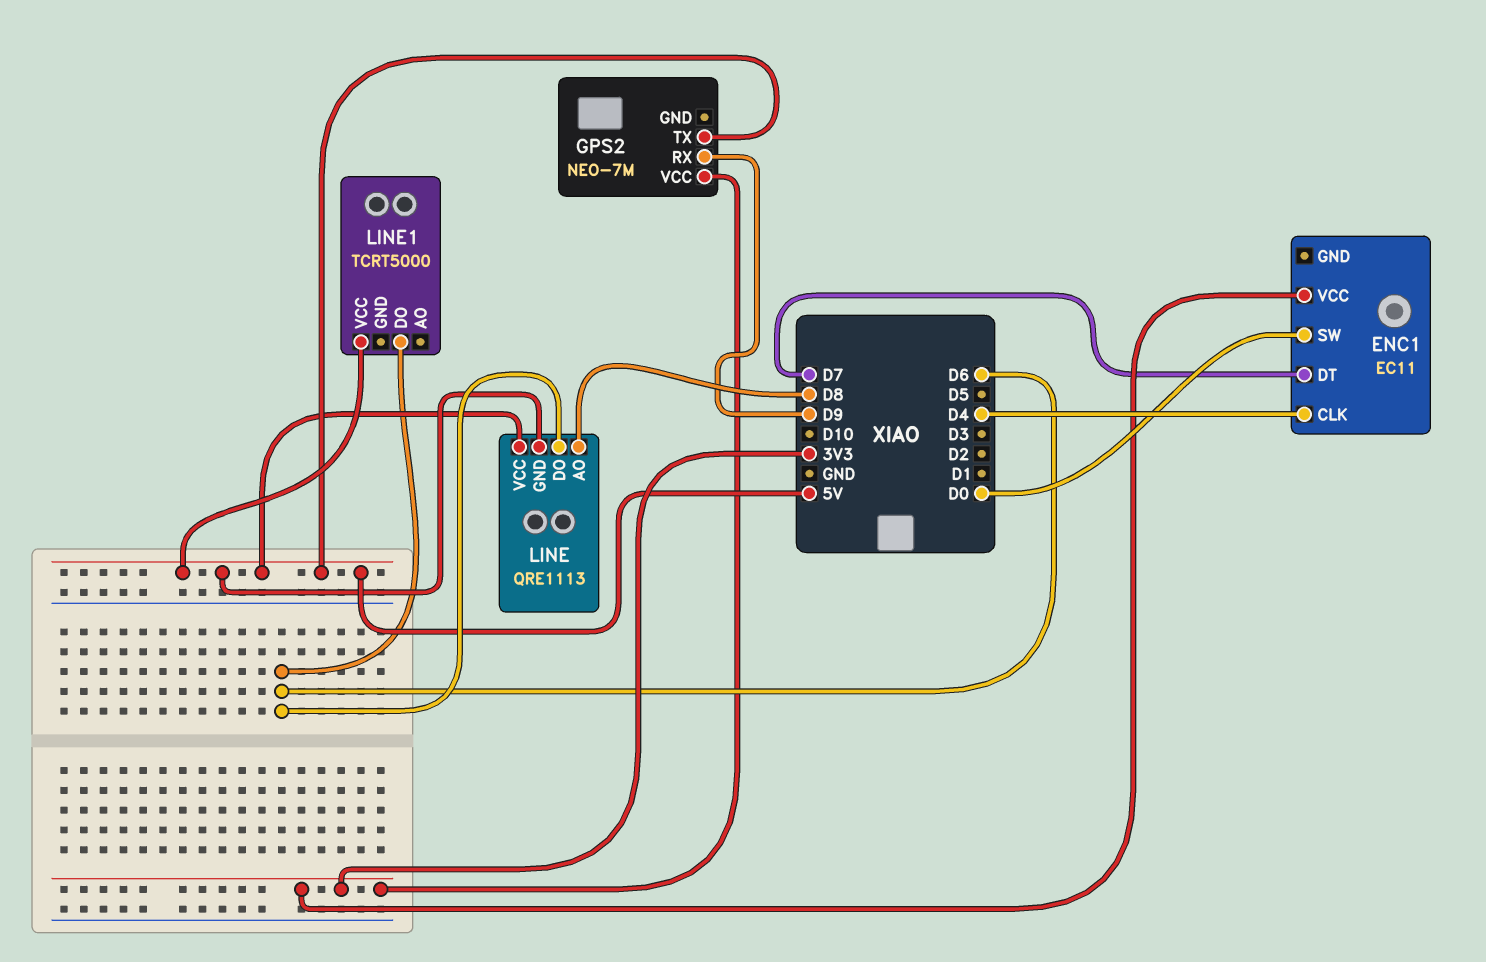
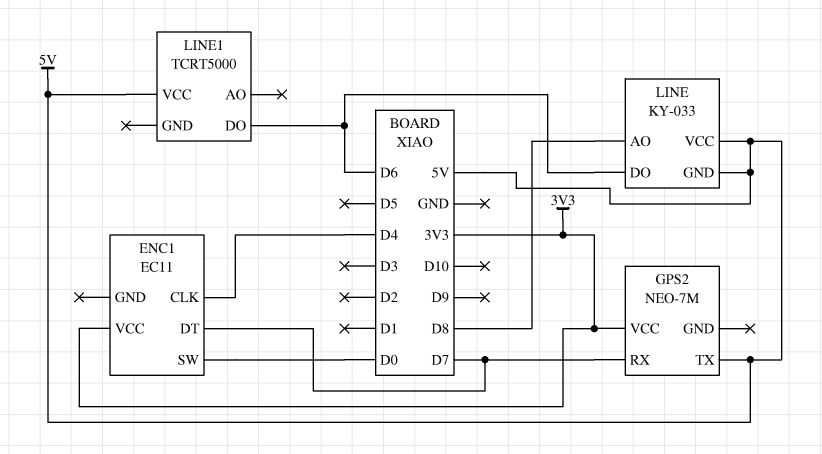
GPS2 pin RX: D9 -> D7
LINE: QRE1113 -> KY-033

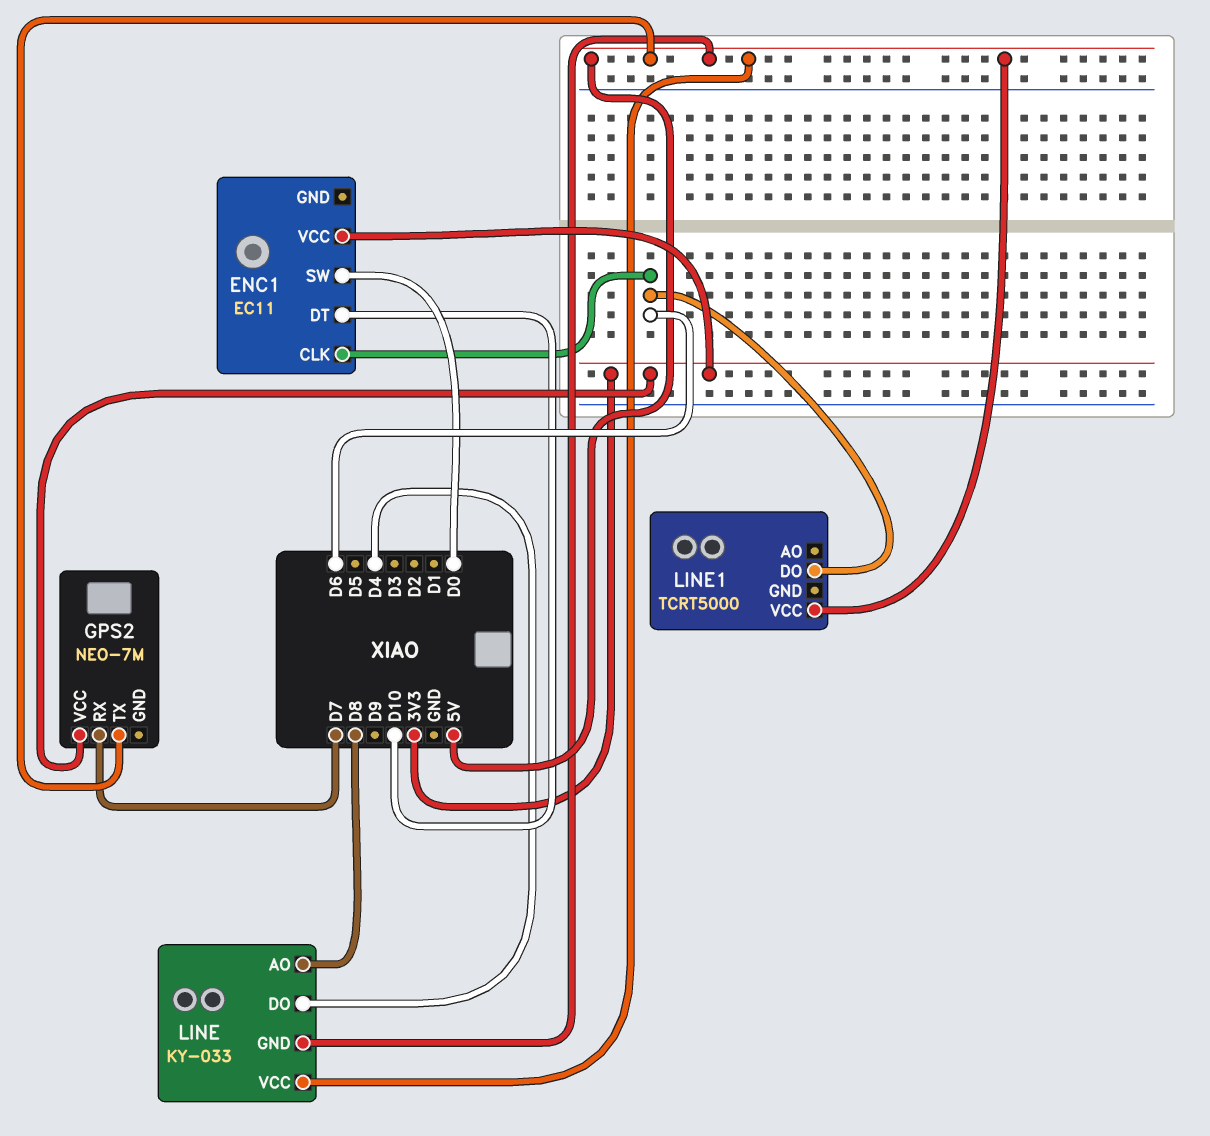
ENC1 pin CLK: D4 -> D6
ENC1 pin DT: D7 -> D10
LINE pin DO: D6 -> D4

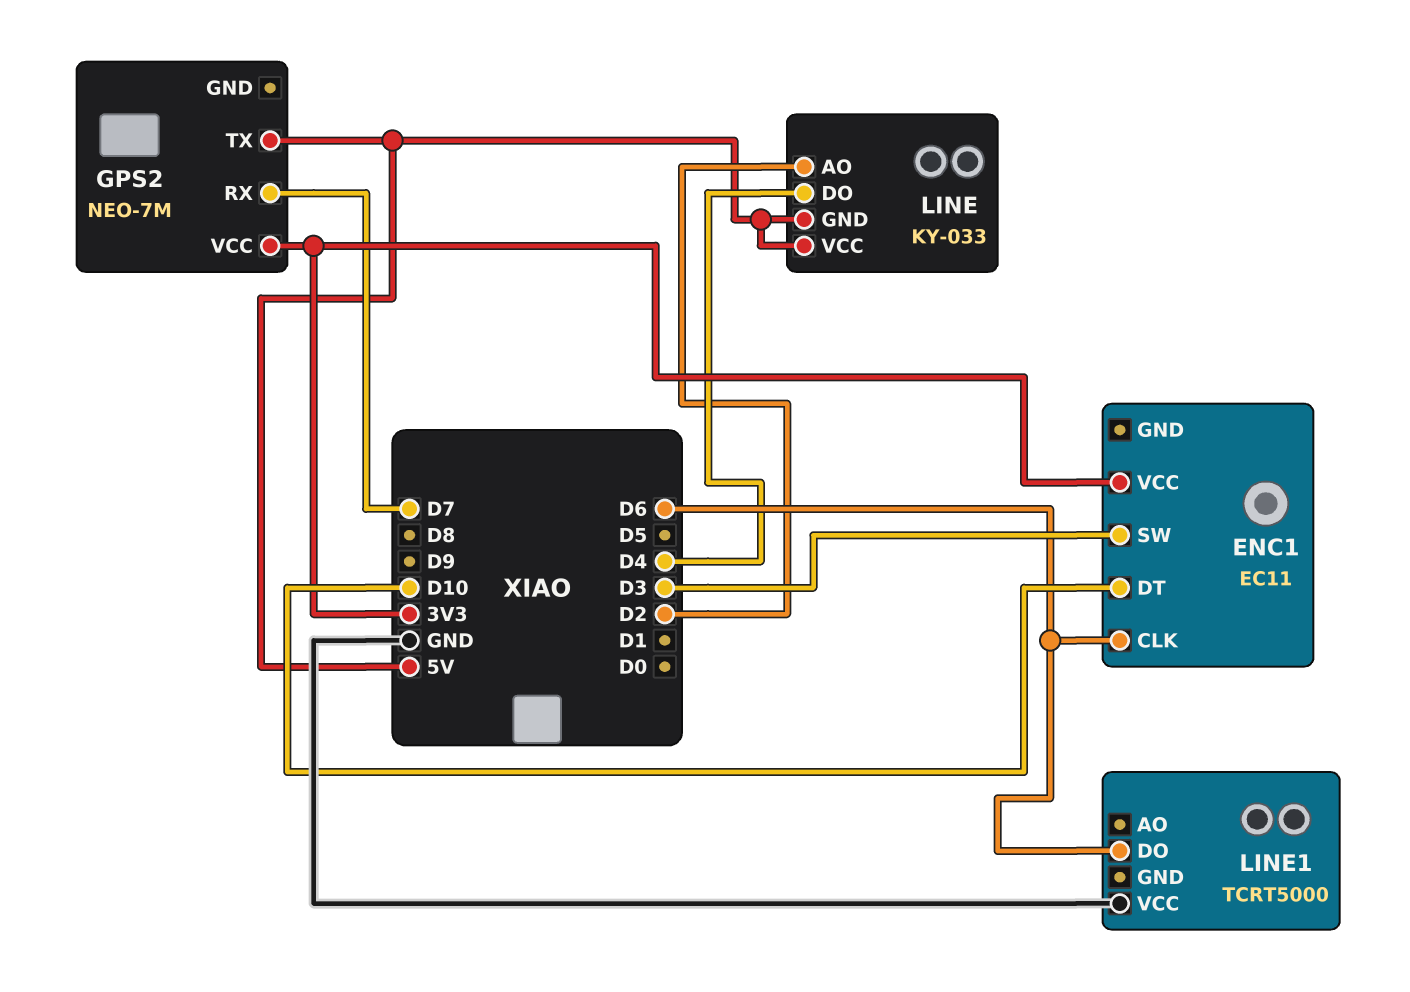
ENC1 pin SW: D0 -> D3
LINE pin AO: D8 -> D2
LINE1 pin VCC: 5V -> GND

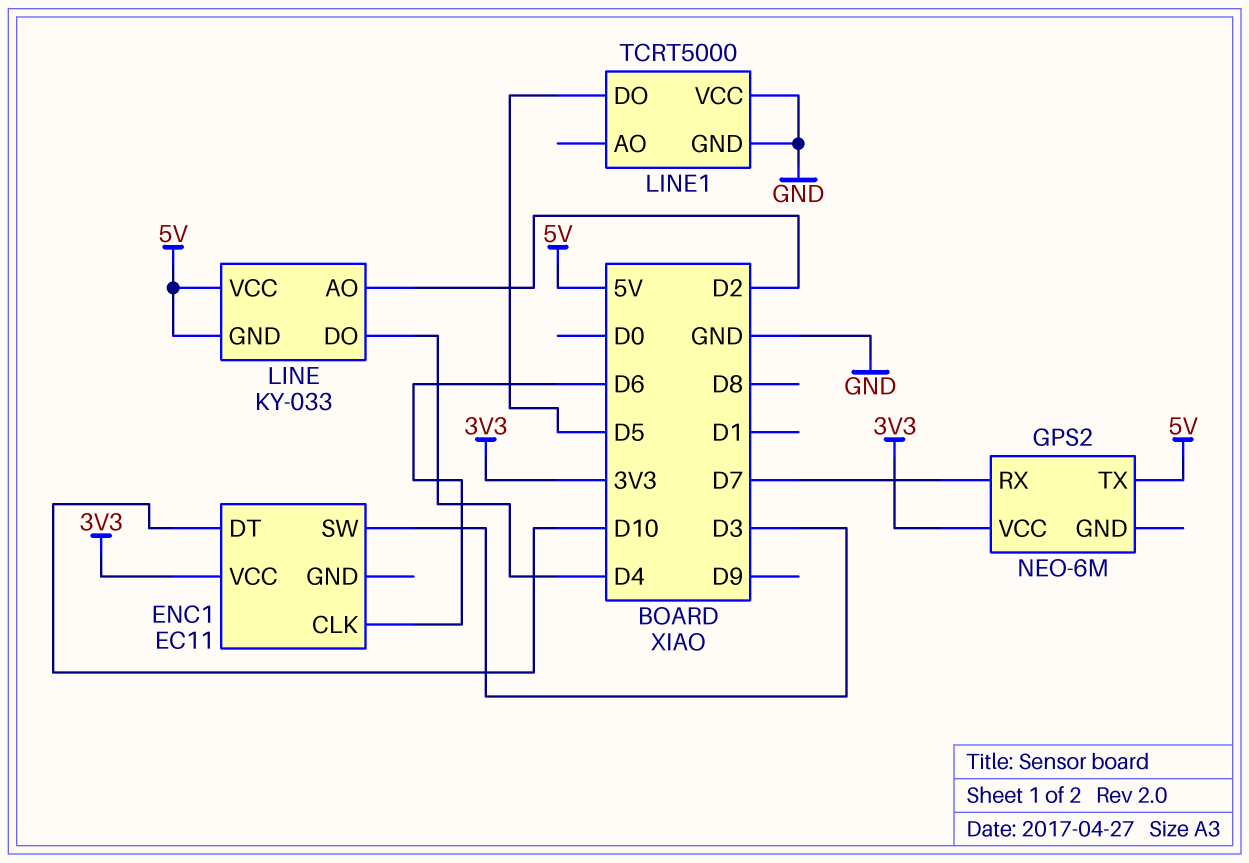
GPS2: NEO-7M -> NEO-6M
LINE1 pin DO: D6 -> D5
LINE1 pin GND: none -> GND

